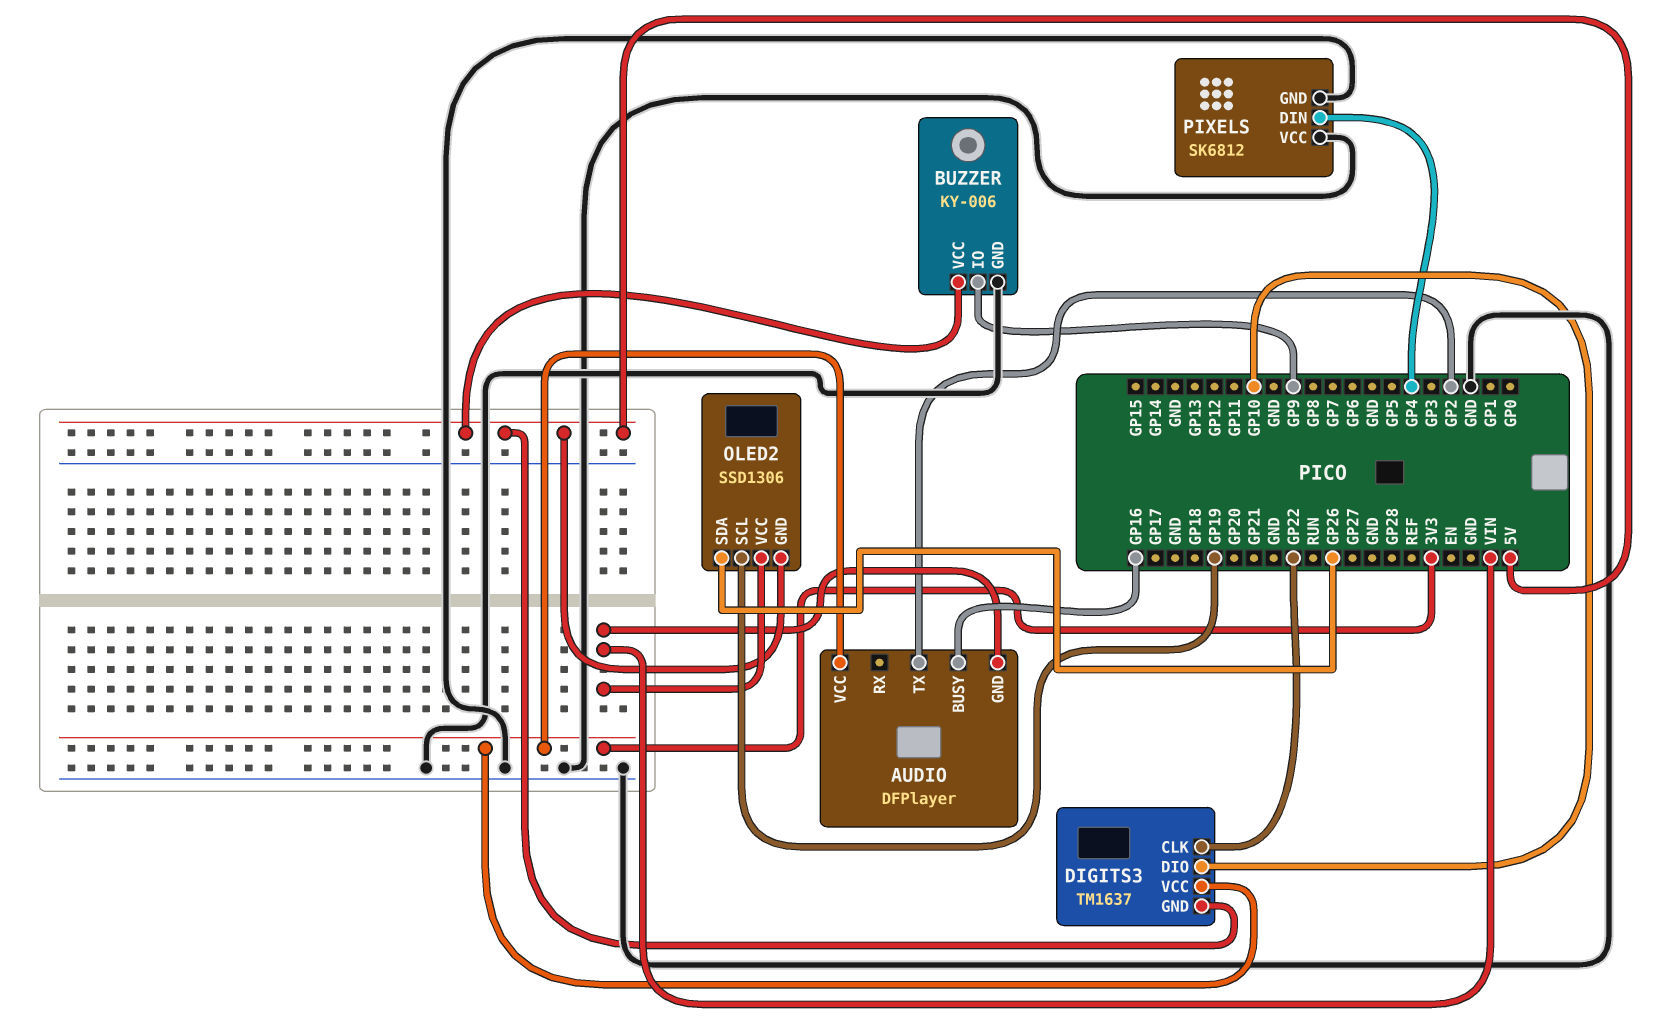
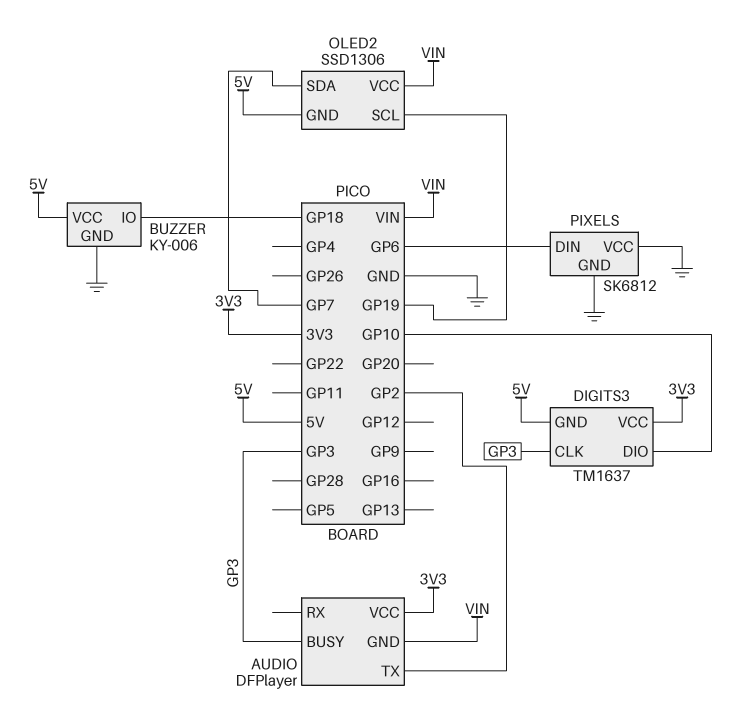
AUDIO pin BUSY: GP16 -> GP3
BUZZER pin IO: GP9 -> GP18
DIGITS3 pin CLK: GP22 -> GP3
OLED2 pin SDA: GP26 -> GP7
PIXELS pin DIN: GP4 -> GP6

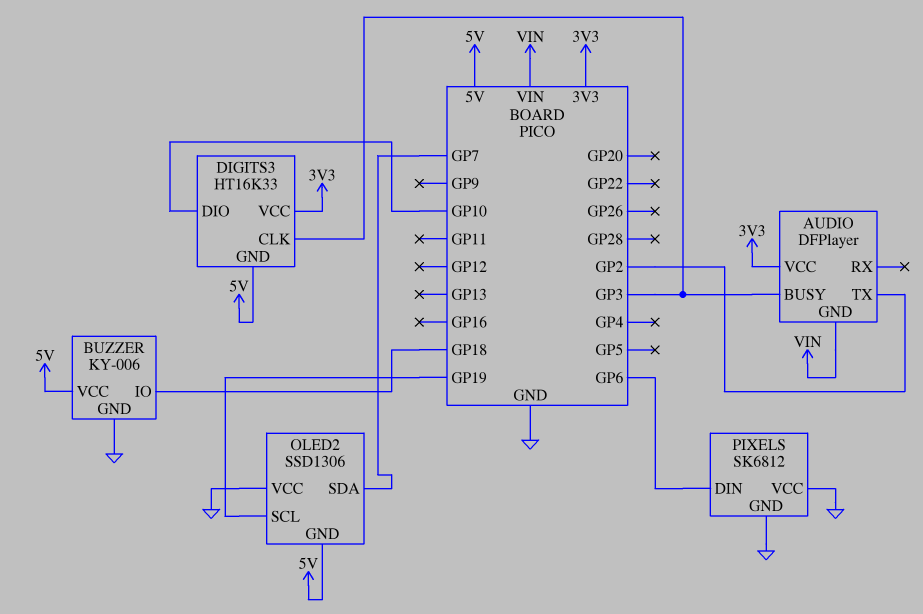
DIGITS3: TM1637 -> HT16K33
OLED2 pin VCC: VIN -> GND

